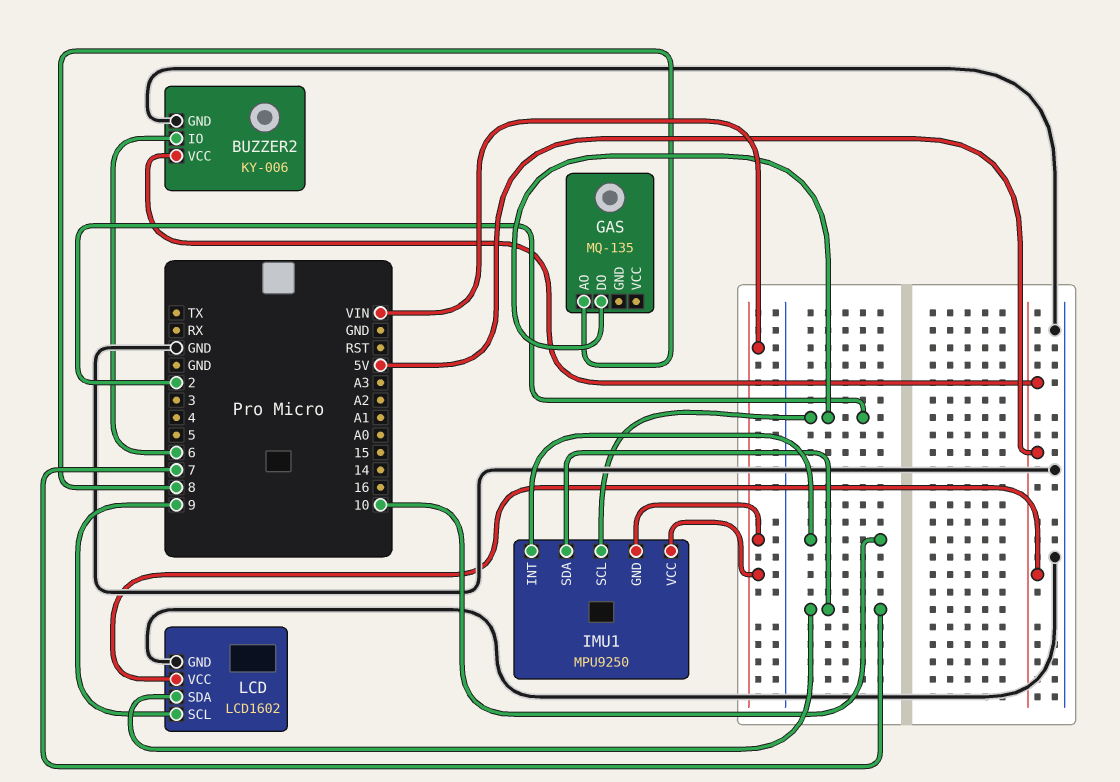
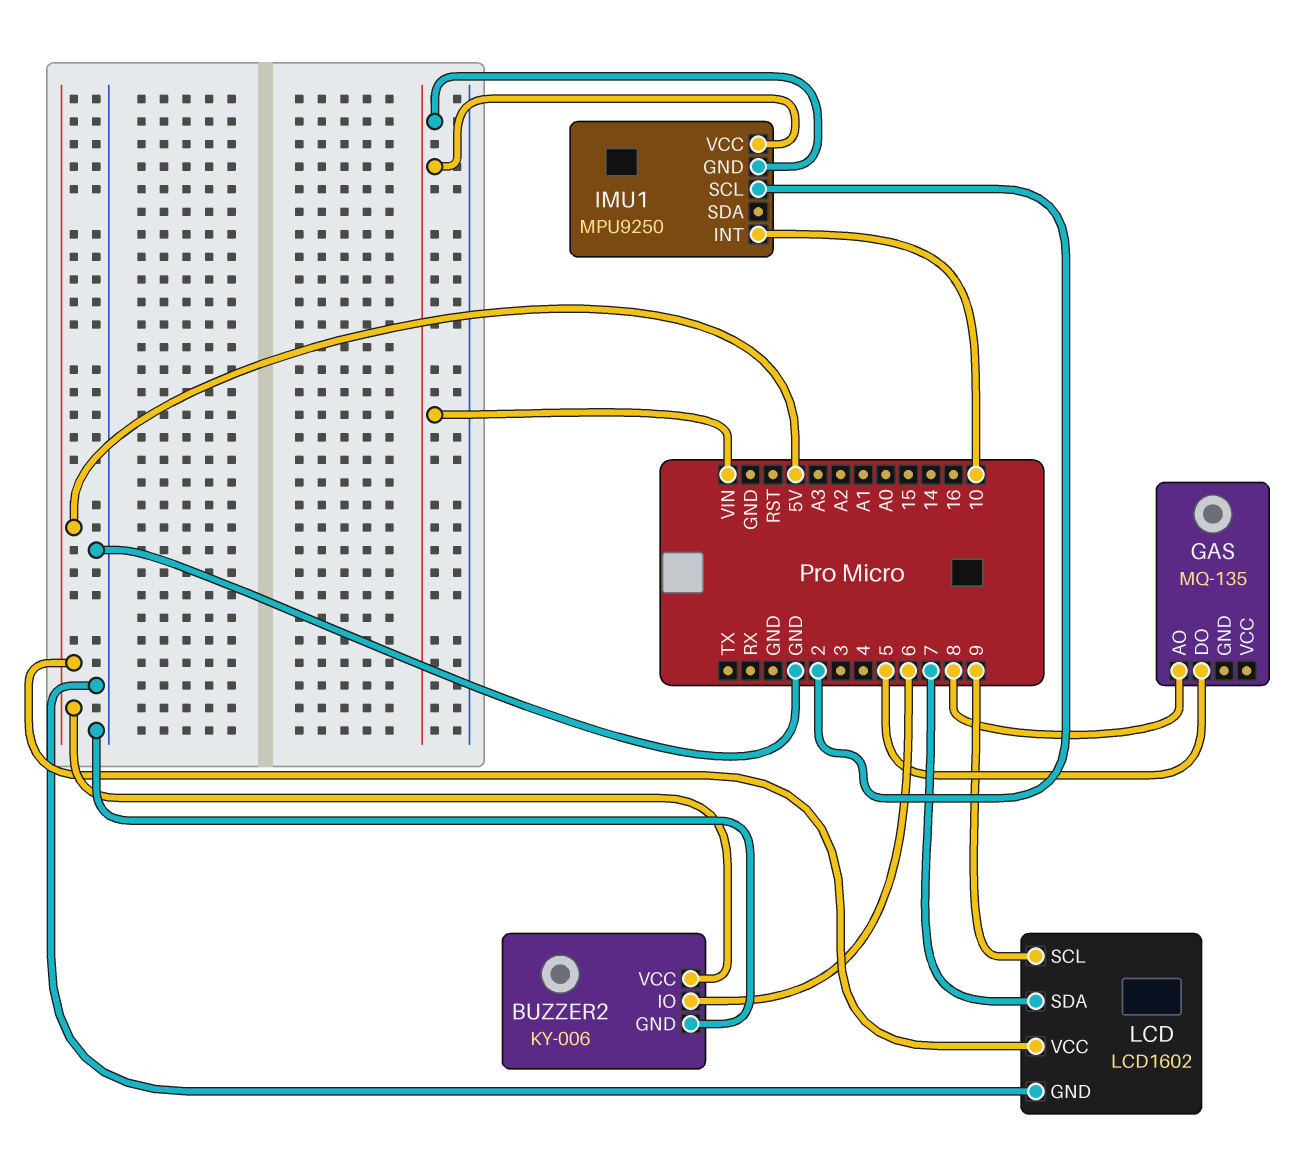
GAS pin DO: 2 -> 5
IMU1 pin SDA: 7 -> none

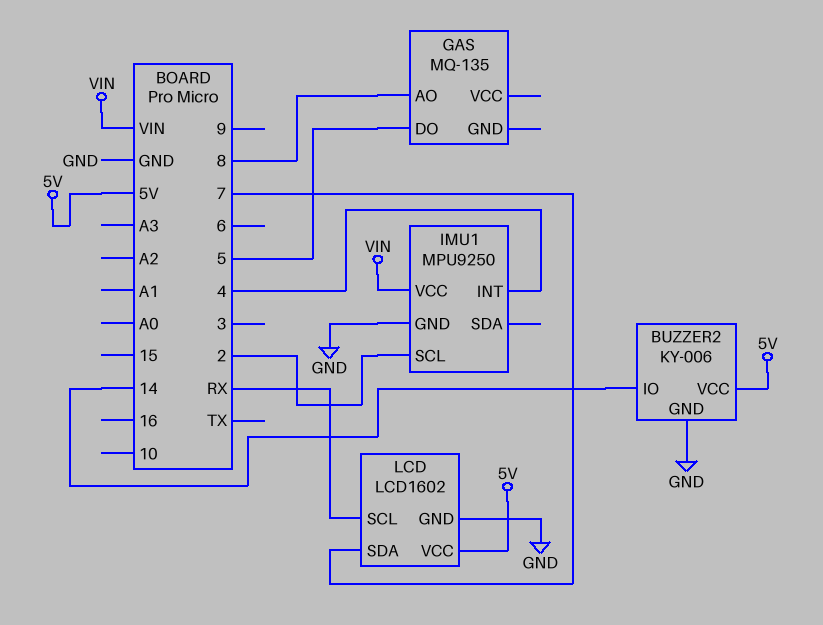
BUZZER2 pin IO: 6 -> 14
IMU1 pin GND: VIN -> GND
IMU1 pin INT: 10 -> 4
LCD pin SCL: 9 -> RX

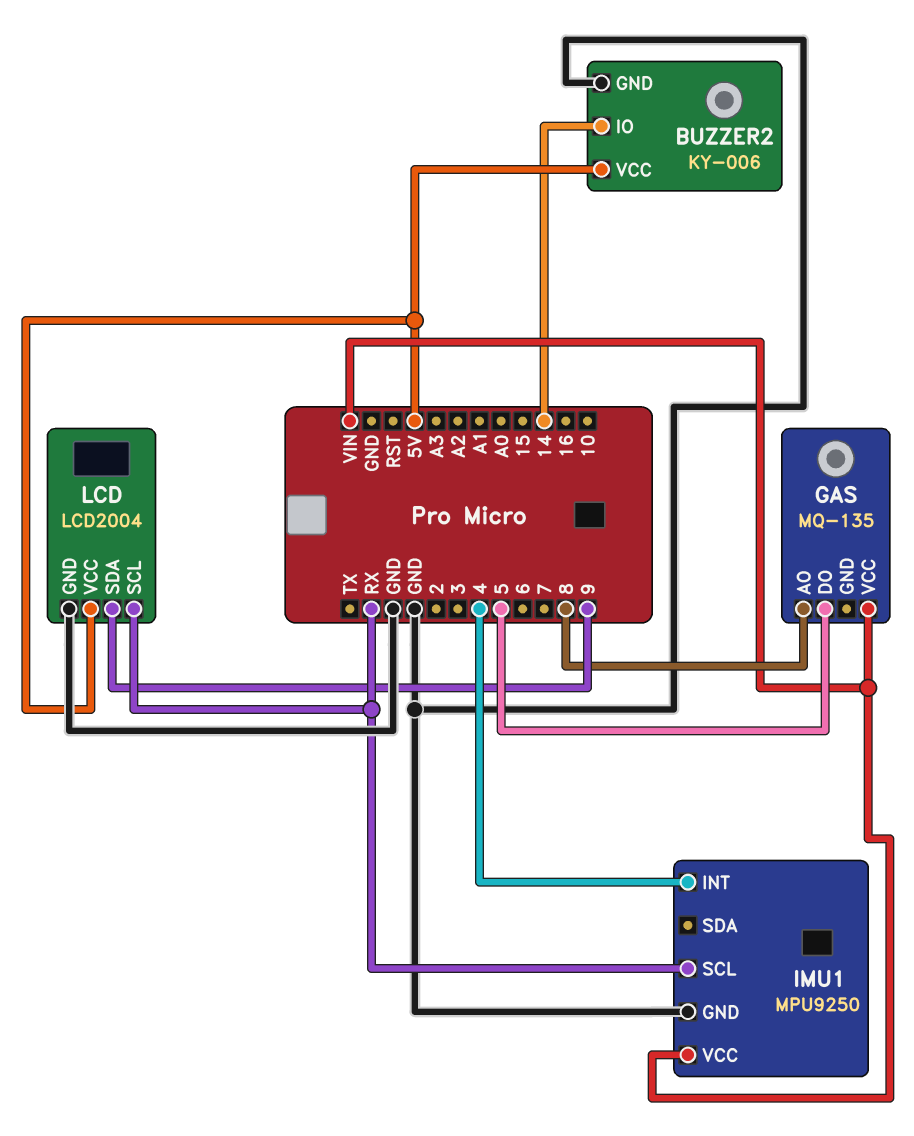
GAS pin VCC: none -> VIN
IMU1 pin SCL: 2 -> RX
LCD: LCD1602 -> LCD2004
LCD pin SDA: 7 -> 9

